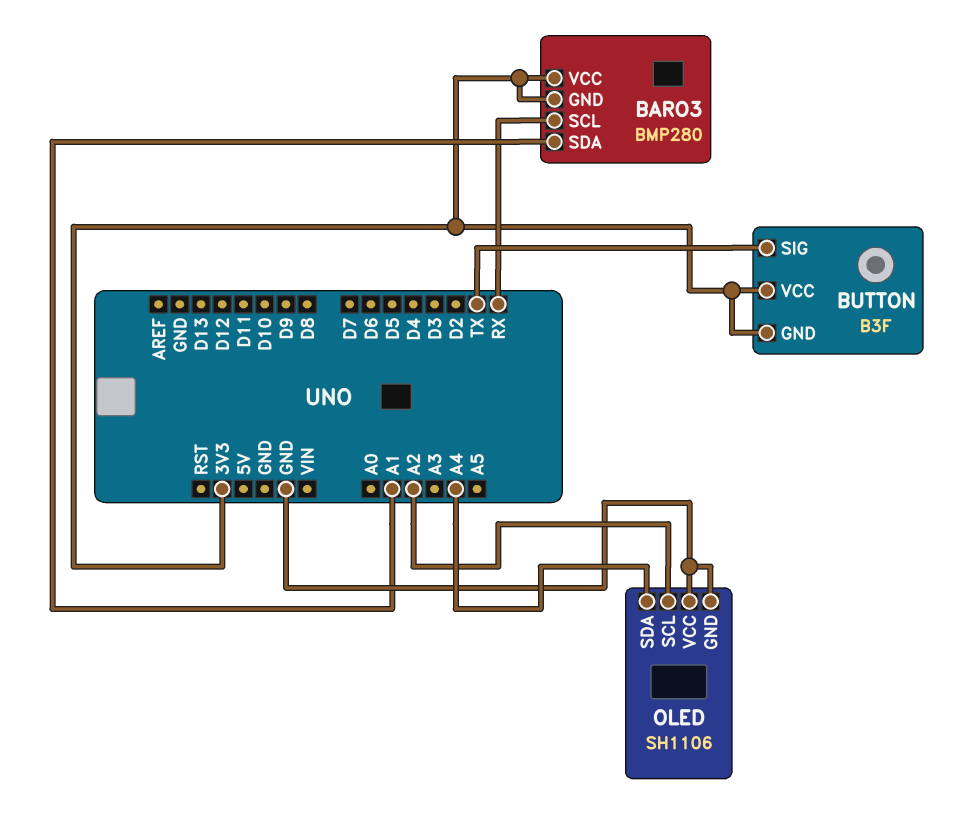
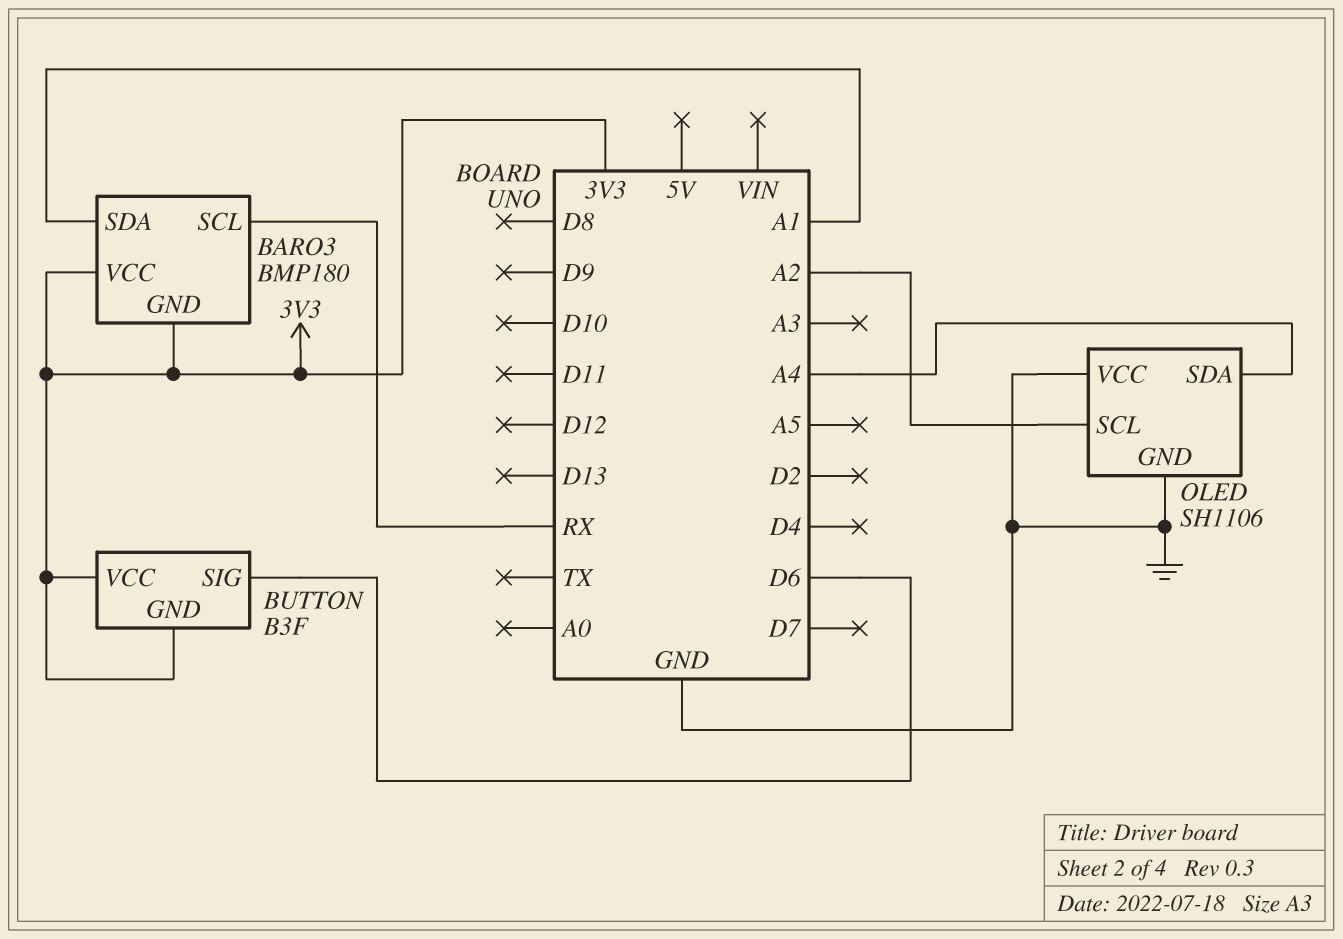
BARO3: BMP280 -> BMP180
BUTTON pin SIG: TX -> D6

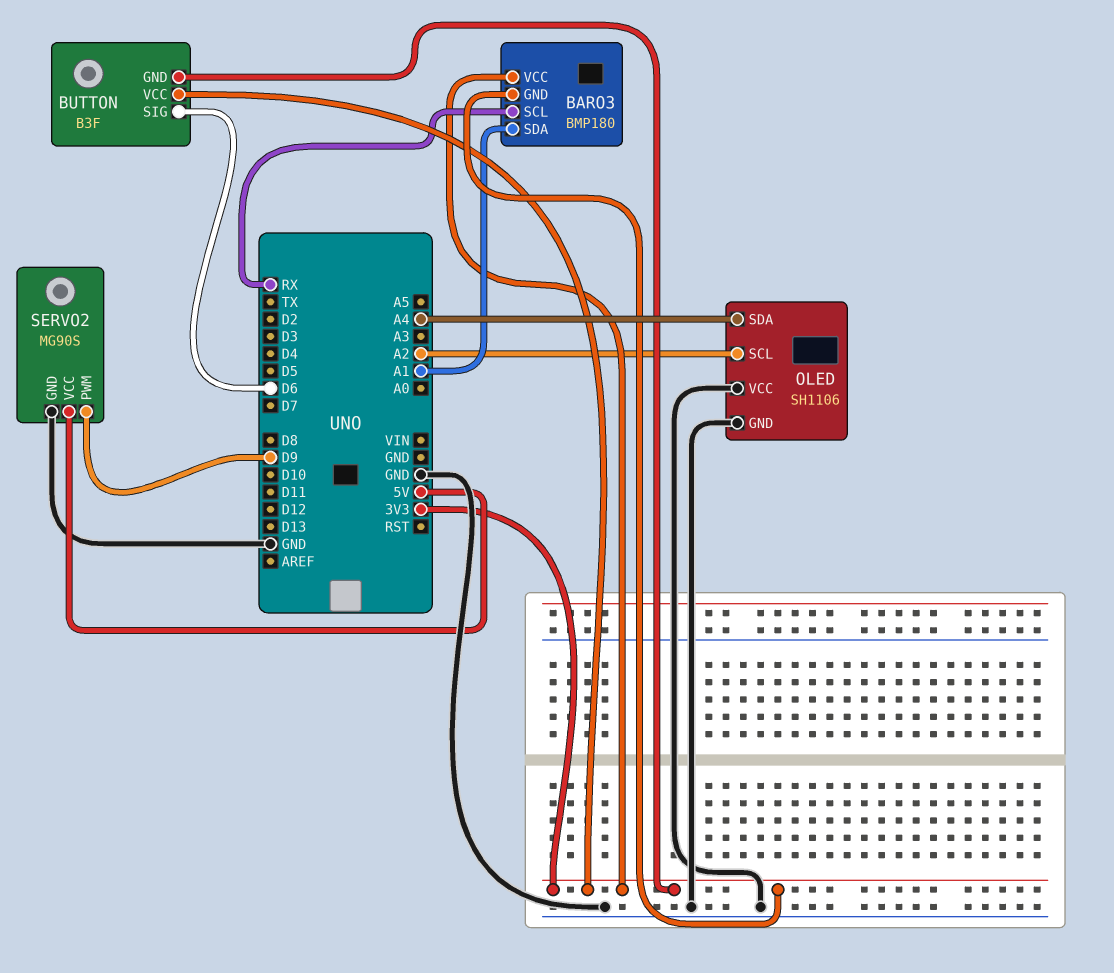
SERVO2: none -> MG90S
SERVO2 pin GND: none -> GND
SERVO2 pin PWM: none -> D9
SERVO2 pin VCC: none -> 5V

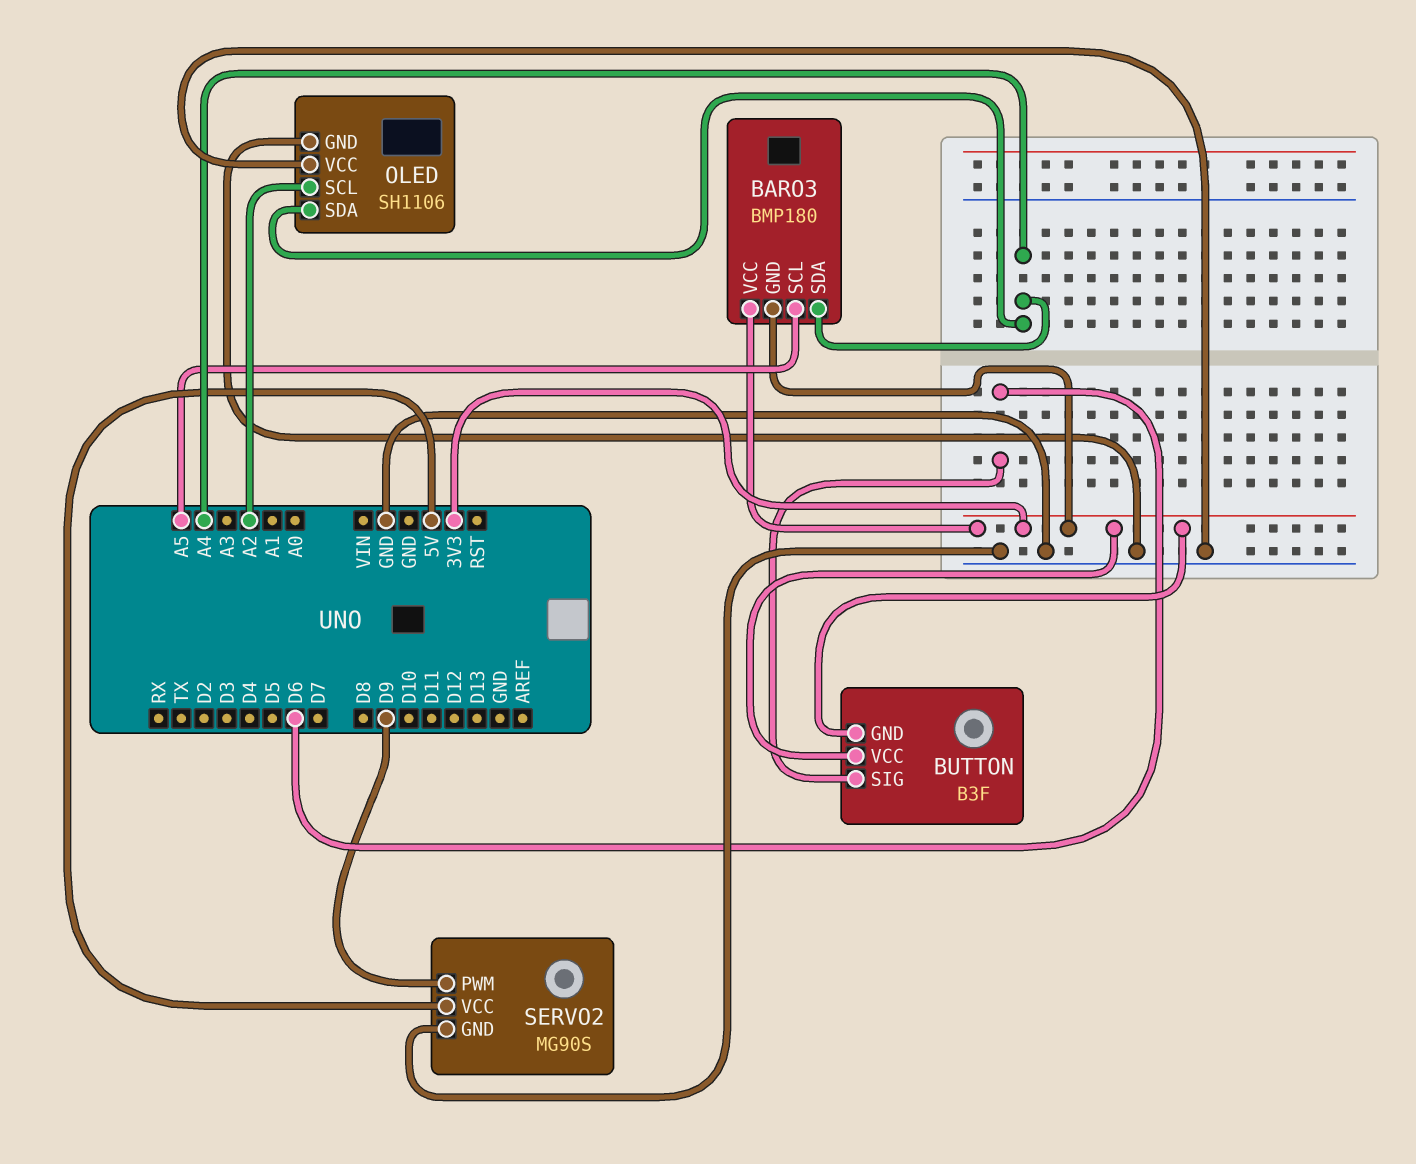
BARO3 pin SCL: RX -> A5
BARO3 pin SDA: A1 -> A4

